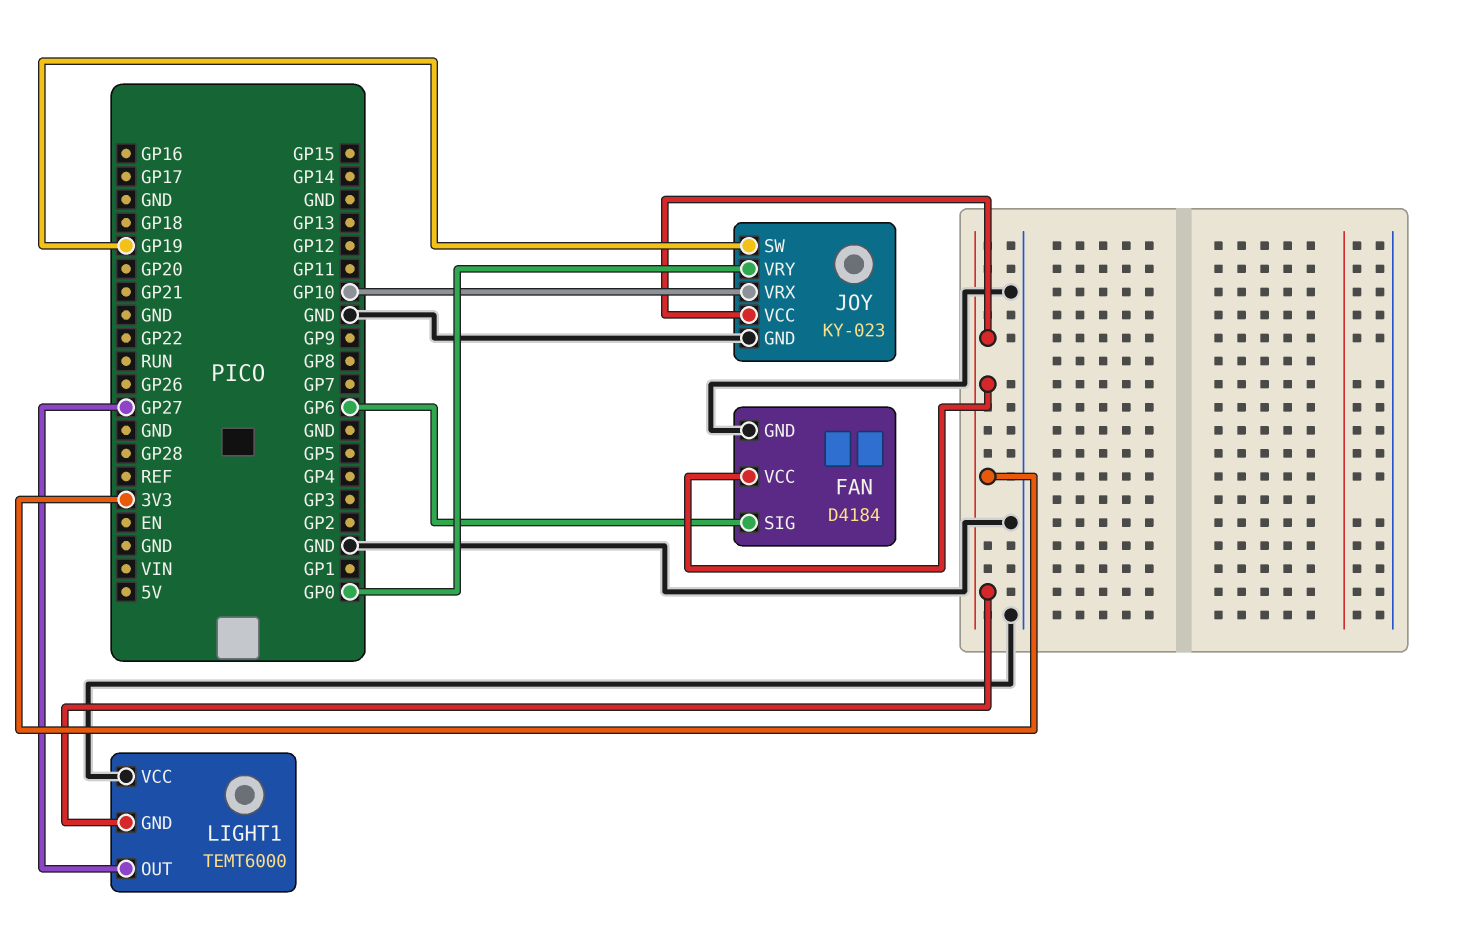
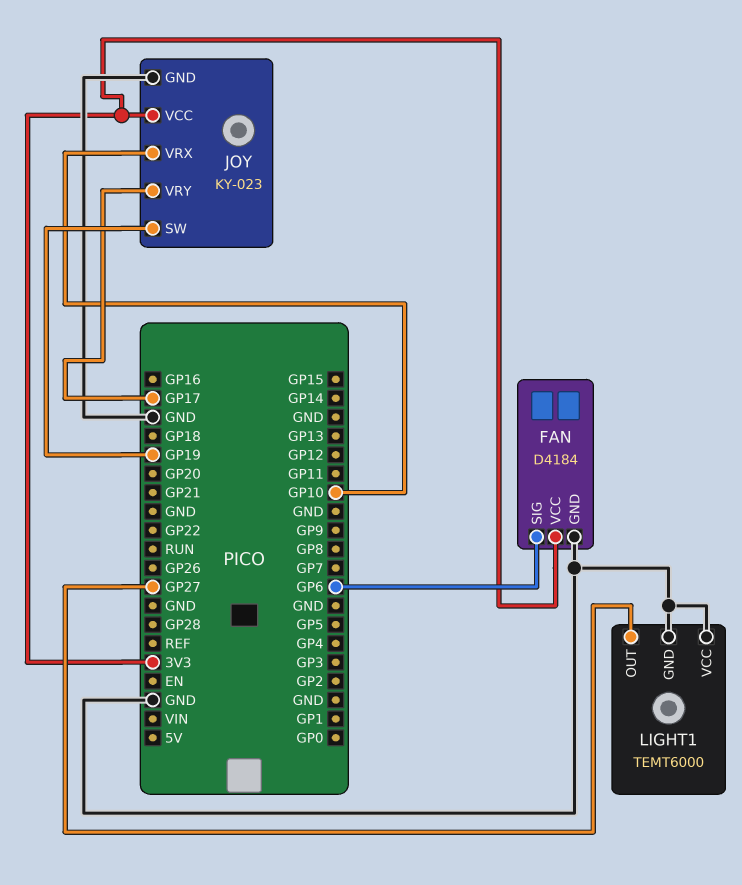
JOY pin VRY: GP0 -> GP17
LIGHT1 pin GND: 3V3 -> GND

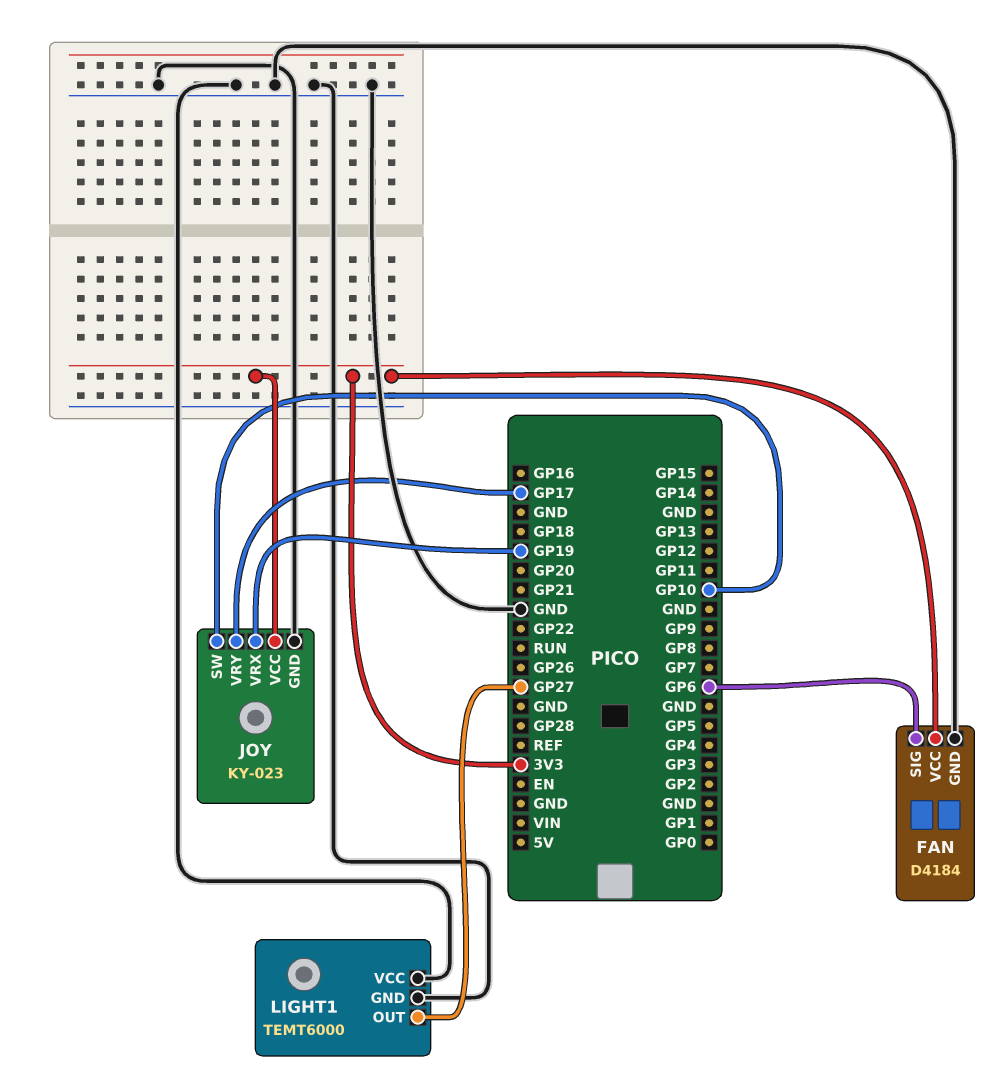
JOY pin SW: GP19 -> GP10
JOY pin VRX: GP10 -> GP19

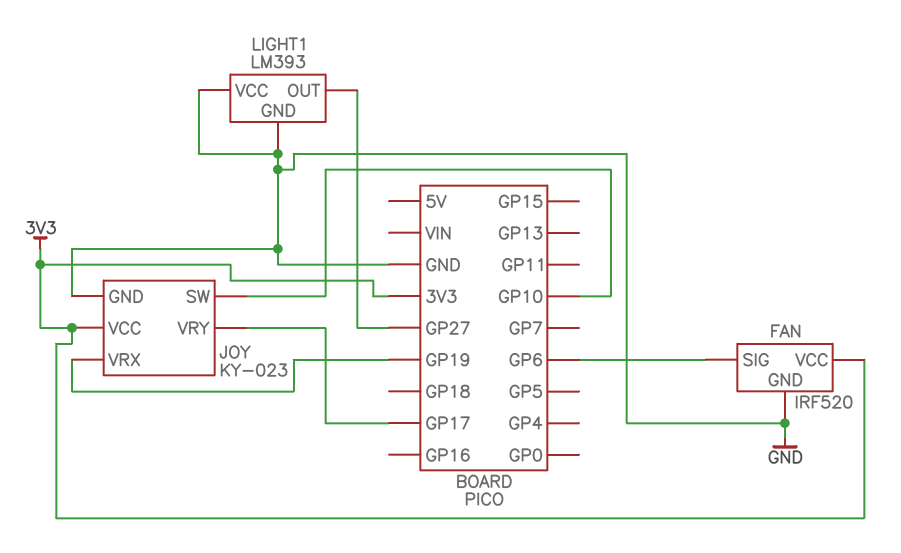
FAN: D4184 -> IRF520
LIGHT1: TEMT6000 -> LM393

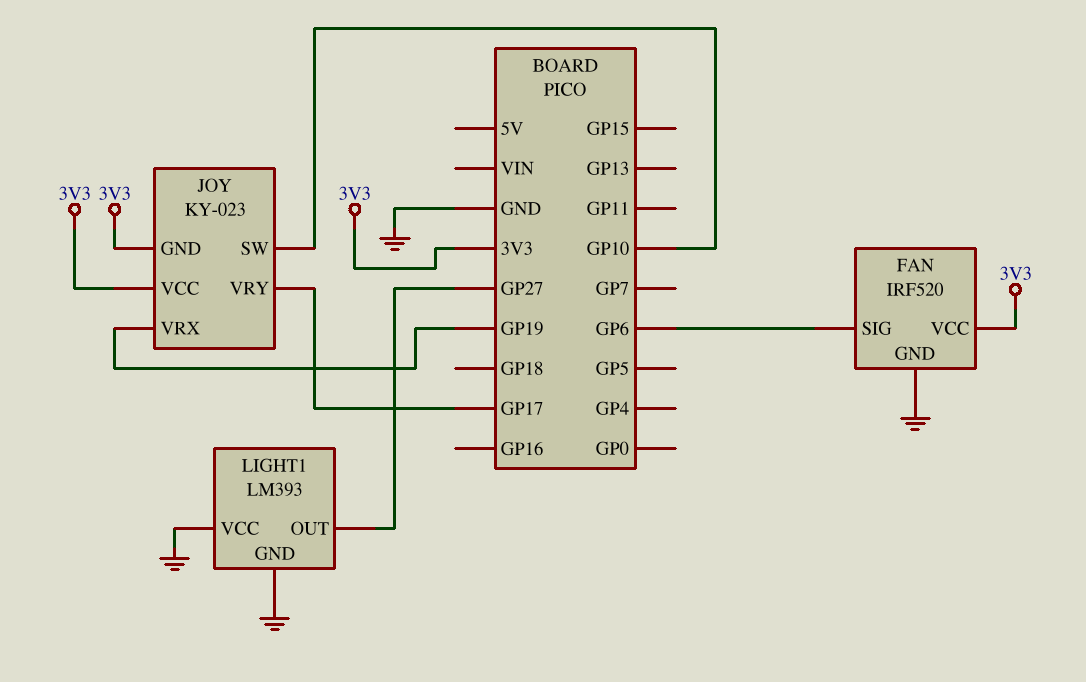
JOY pin GND: GND -> 3V3

